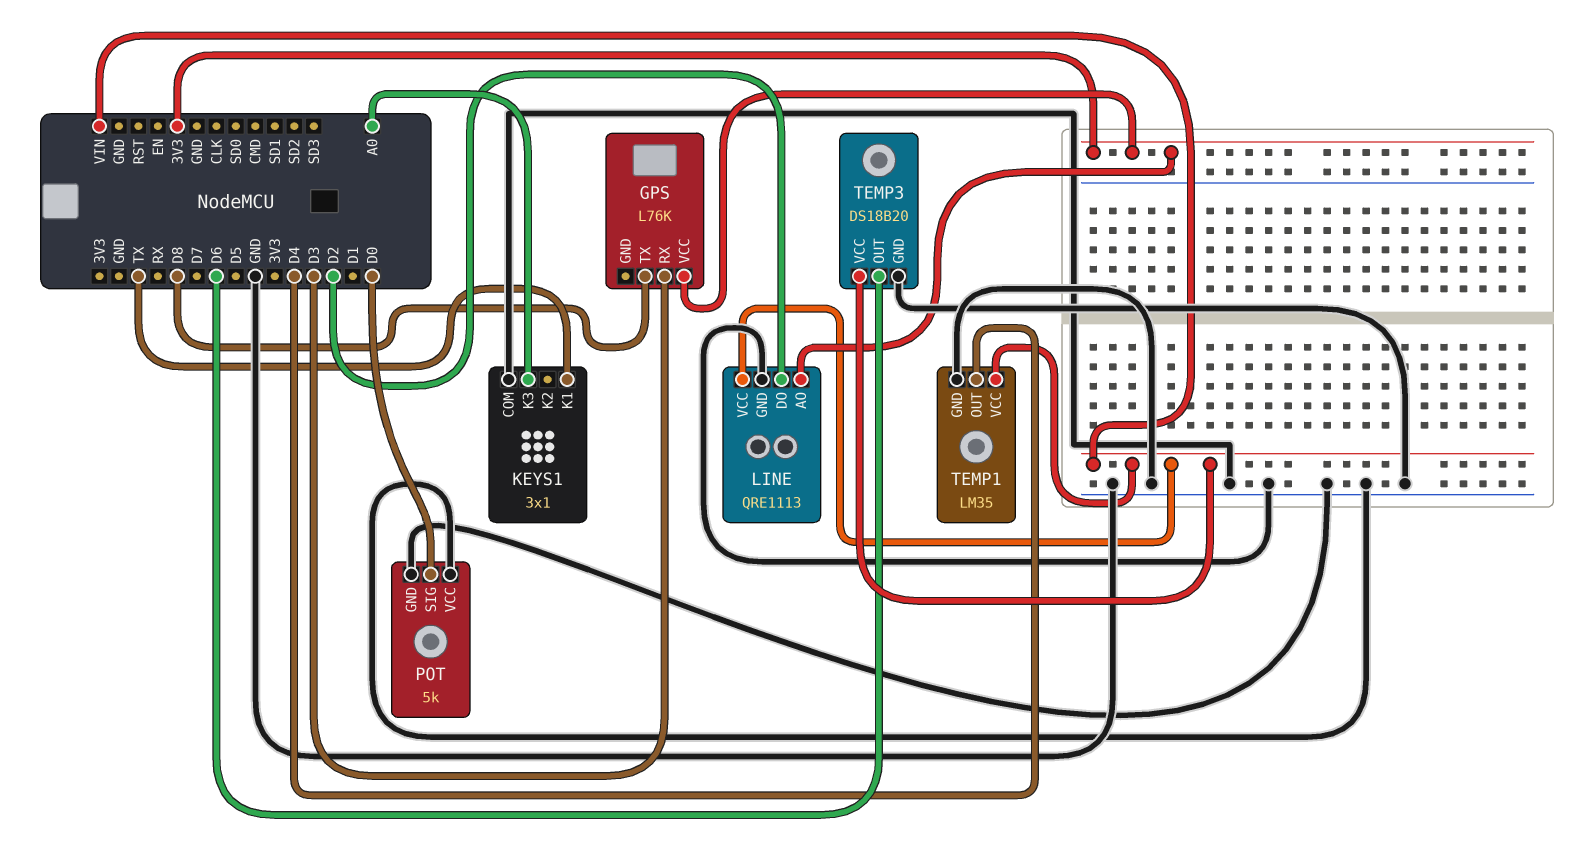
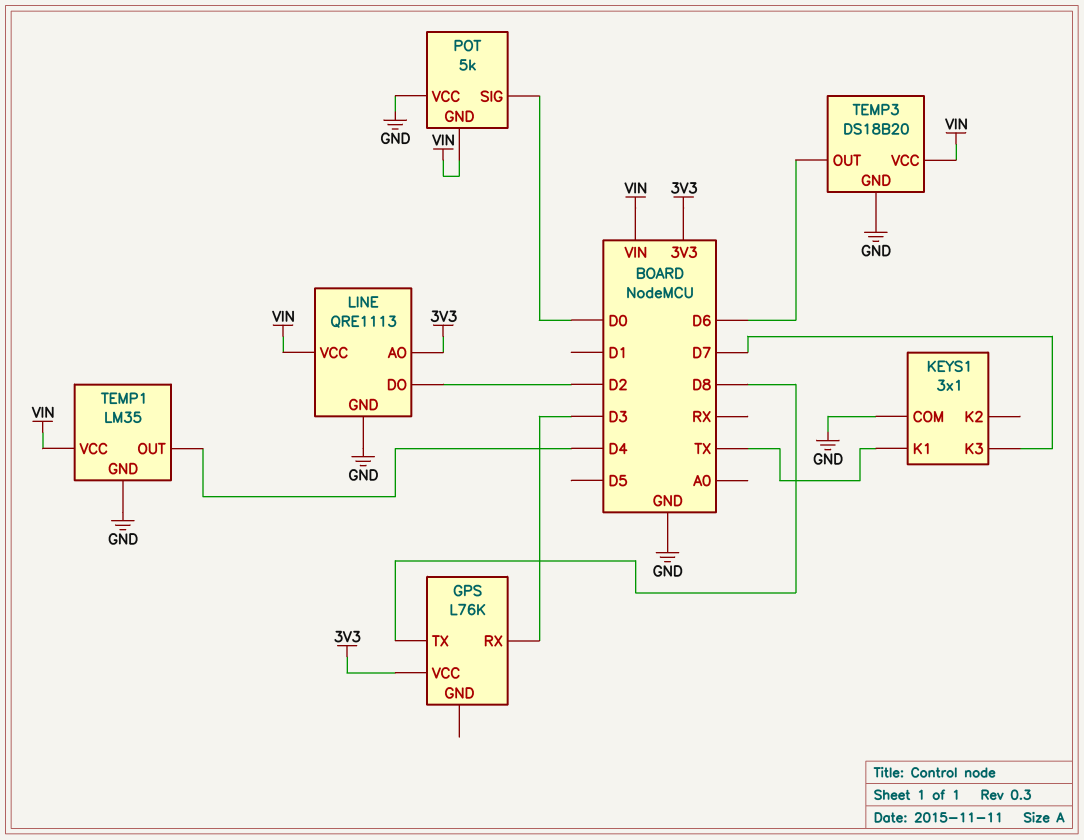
KEYS1 pin K3: A0 -> D7
POT pin GND: GND -> VIN

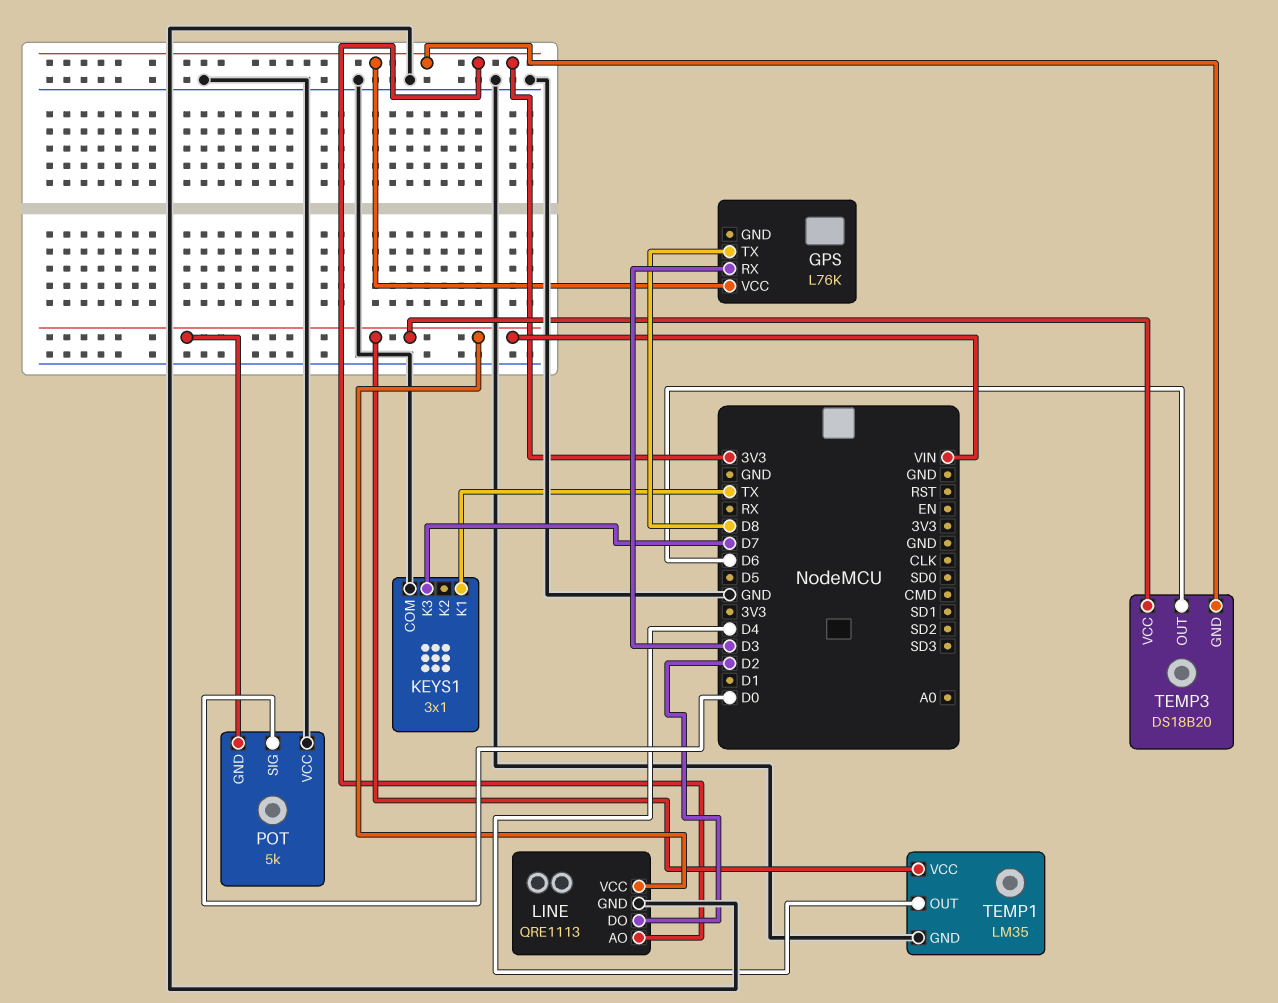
TEMP3 pin GND: GND -> 3V3

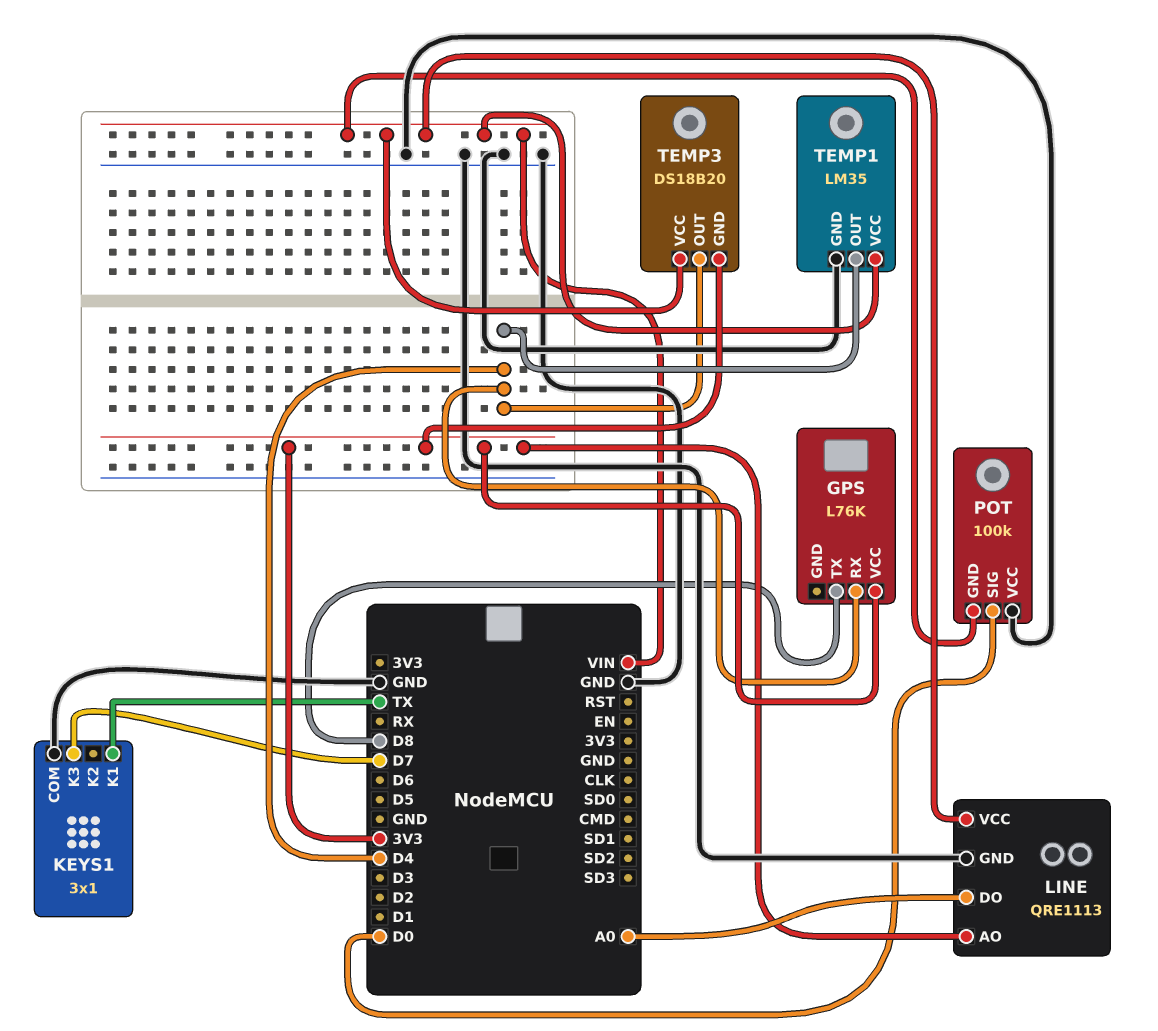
GPS pin RX: D3 -> D4
LINE pin DO: D2 -> A0
POT: 5k -> 100k
TEMP3 pin OUT: D6 -> D4

